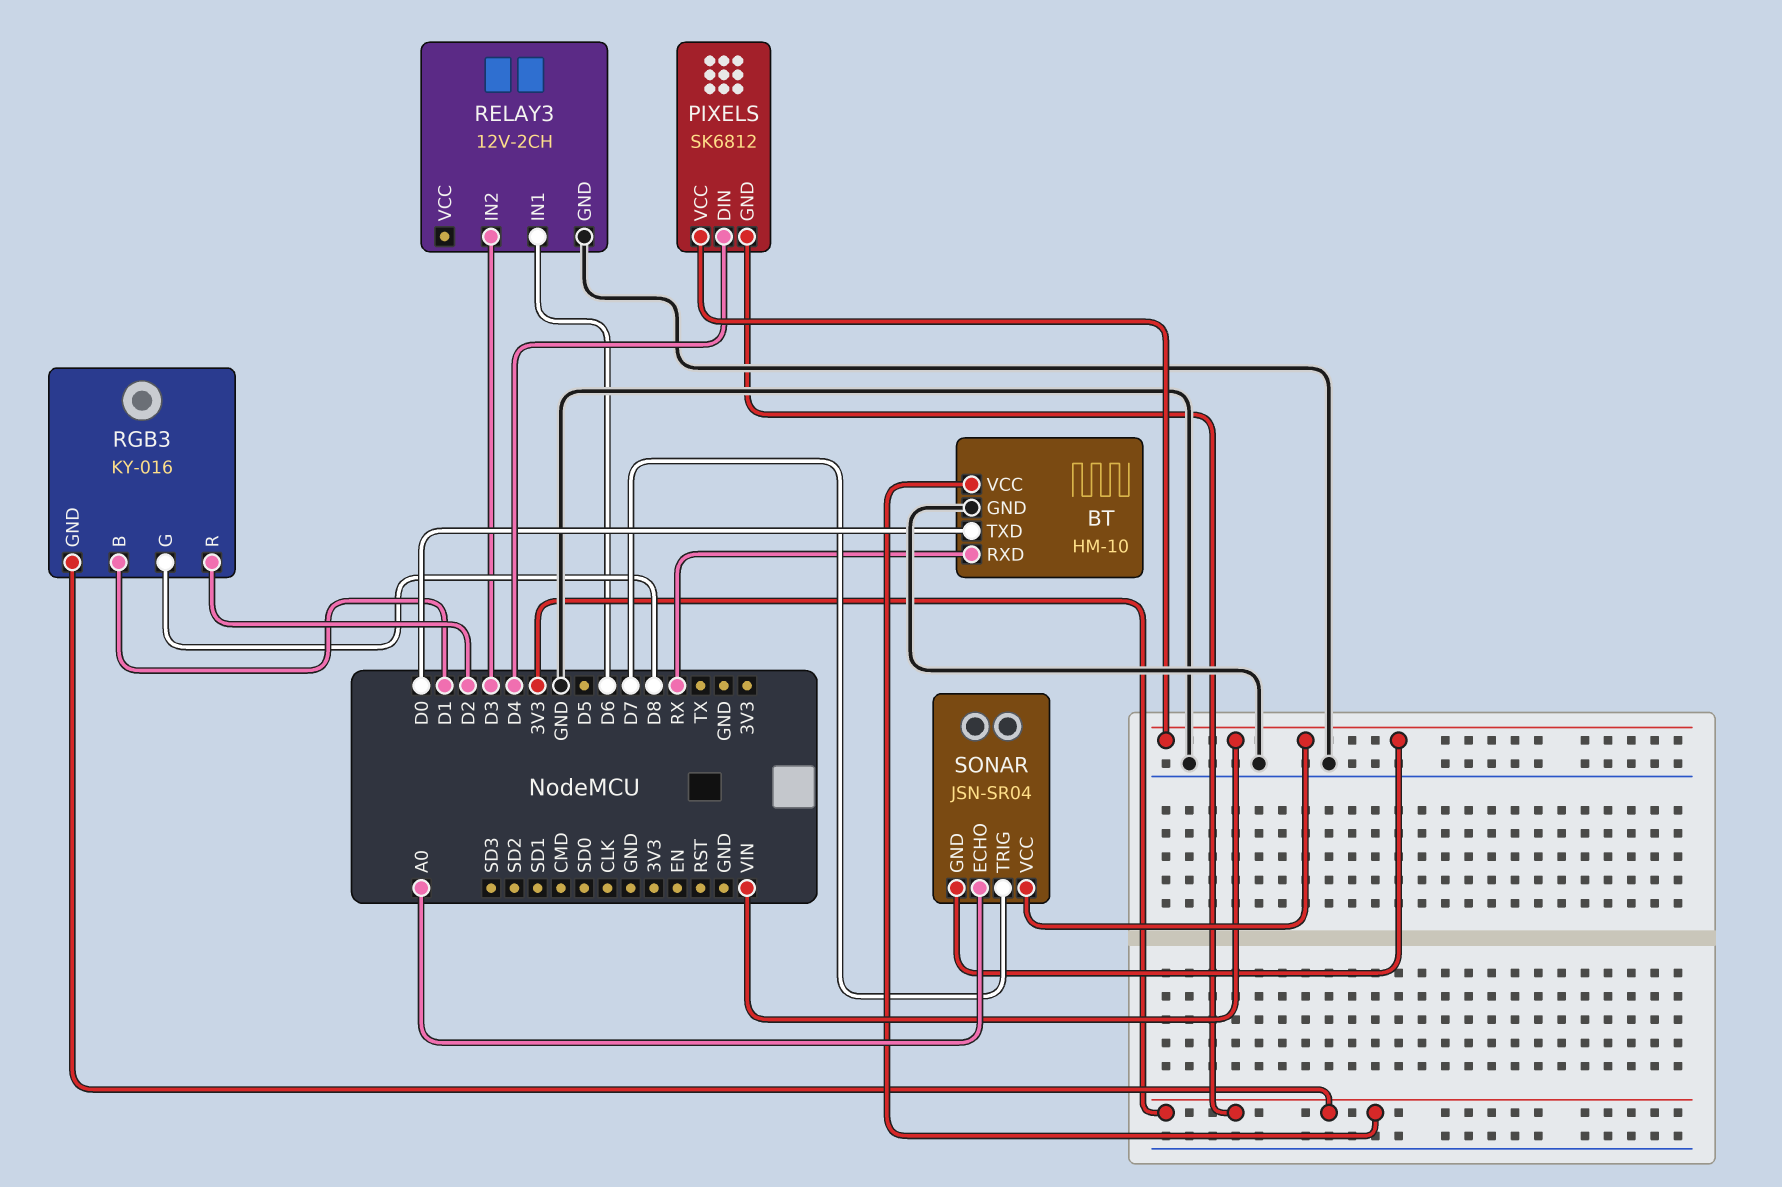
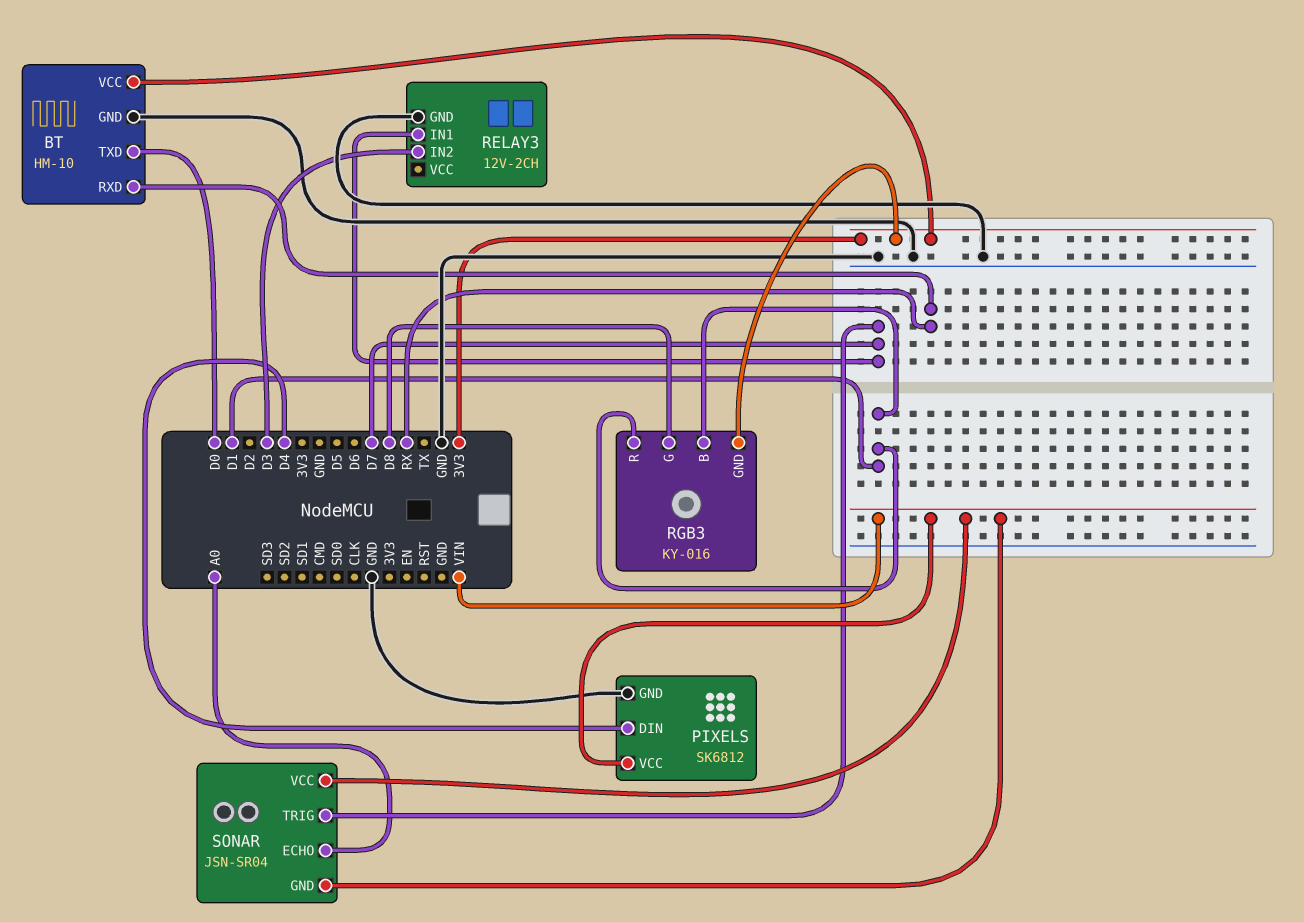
PIXELS pin GND: 3V3 -> GND
RELAY3 pin IN1: D6 -> D7
RGB3 pin R: D2 -> D1

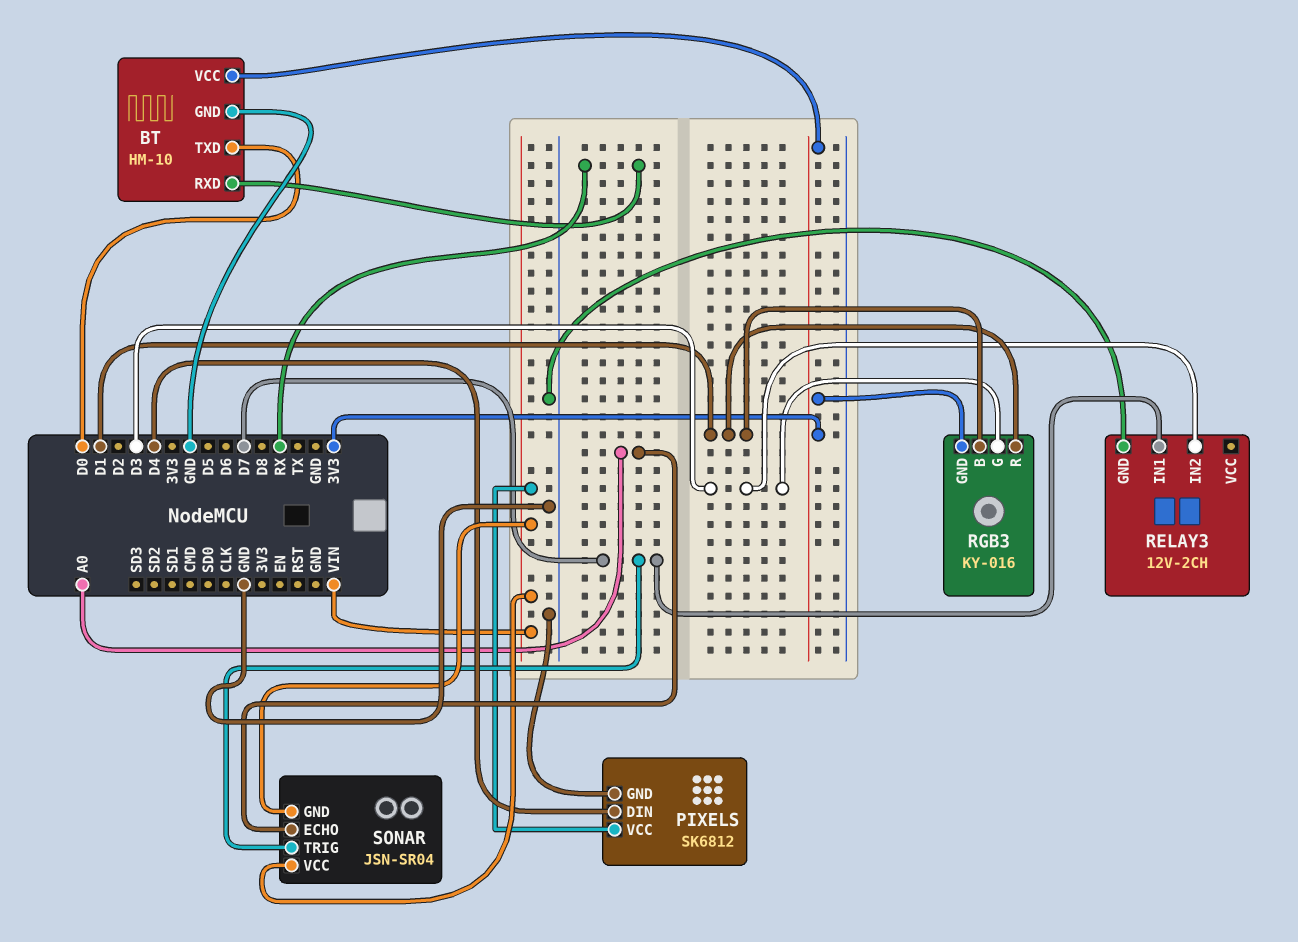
RGB3 pin G: D8 -> D3

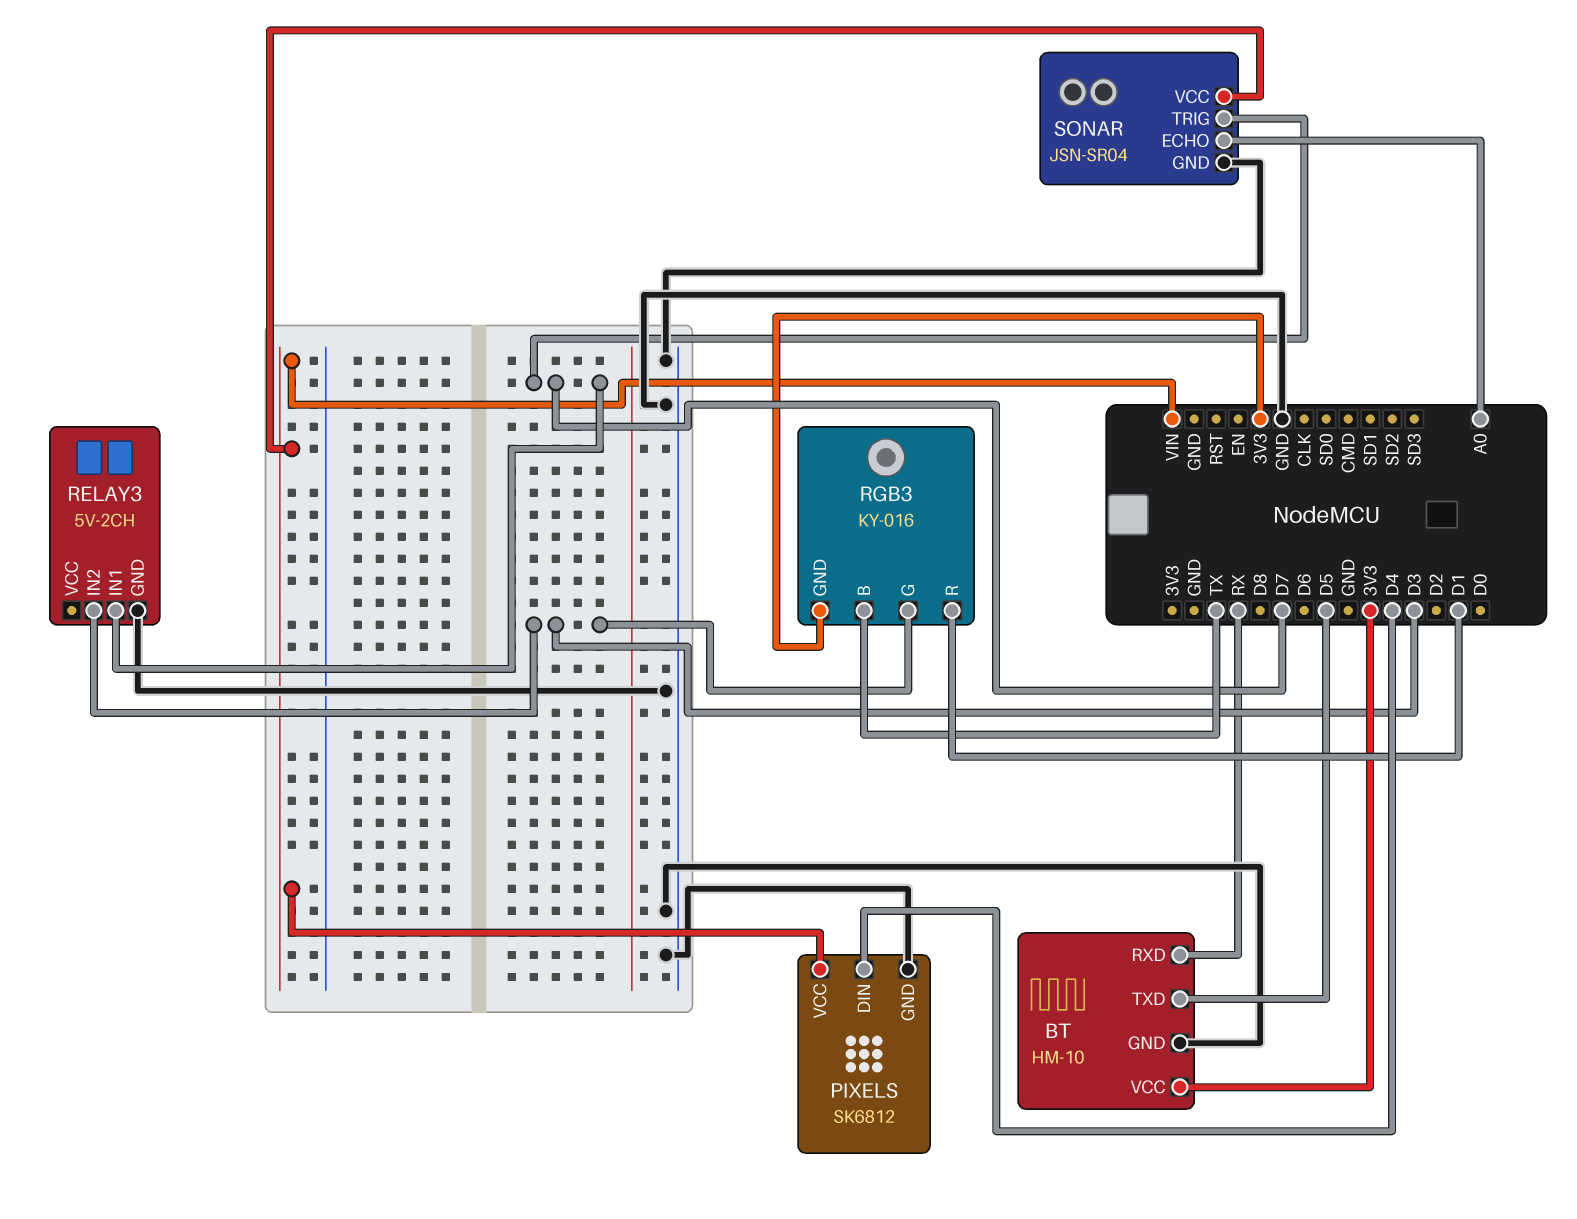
BT pin TXD: D0 -> D5
RELAY3: 12V-2CH -> 5V-2CH
RGB3 pin B: D1 -> TX
SONAR pin GND: VIN -> GND

